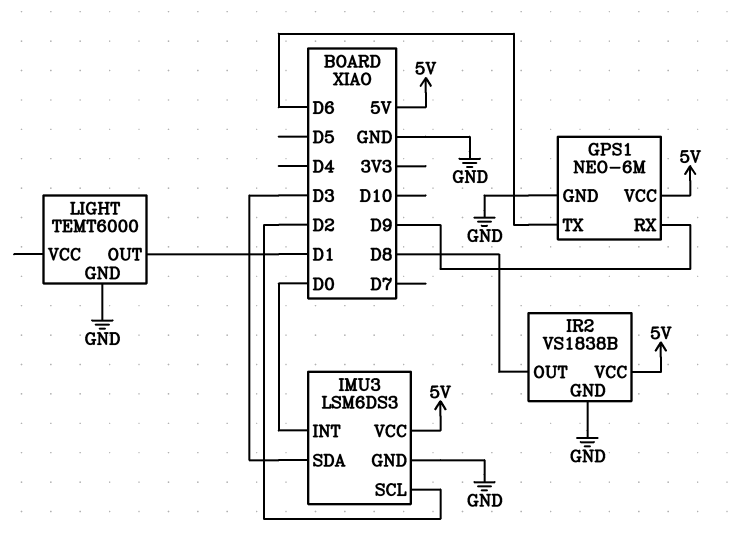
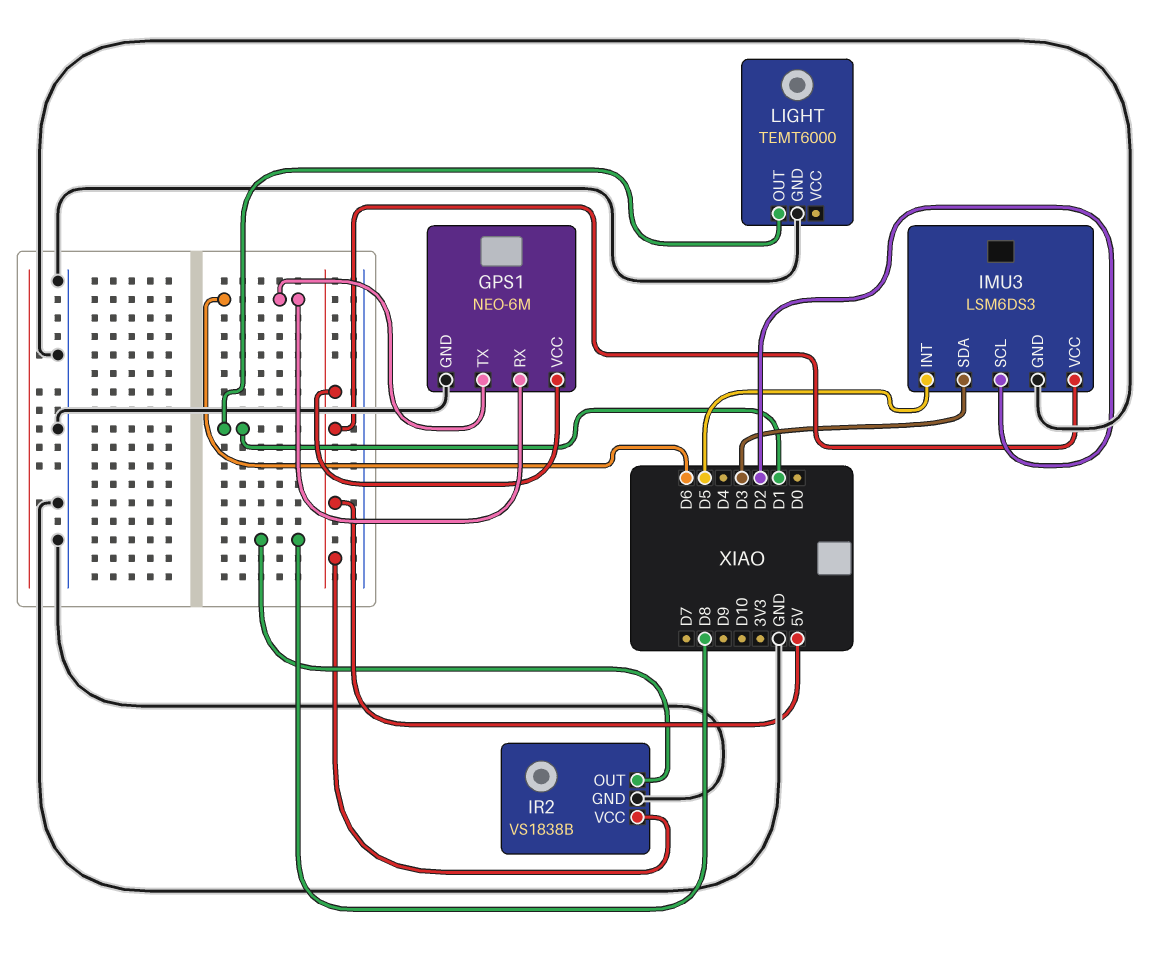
GPS1 pin RX: D9 -> D6
IMU3 pin INT: D0 -> D5

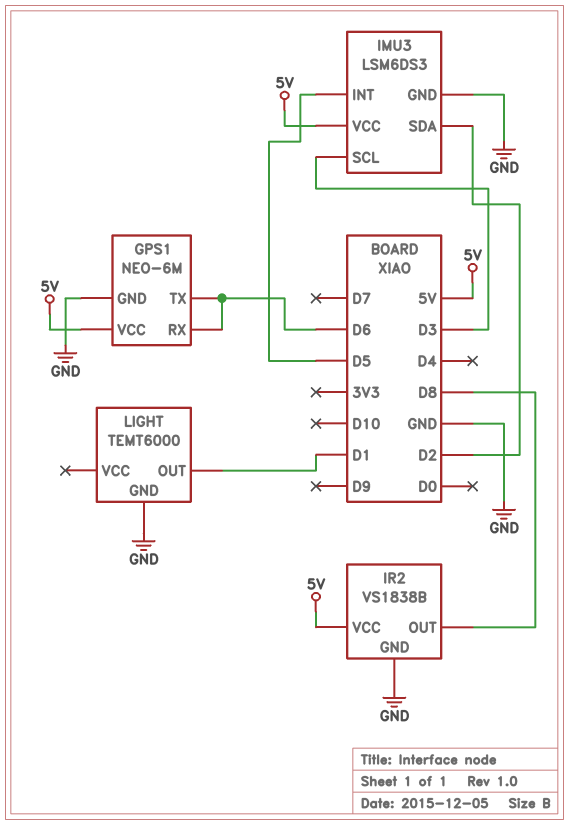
IMU3 pin SCL: D2 -> D3
IMU3 pin SDA: D3 -> D2

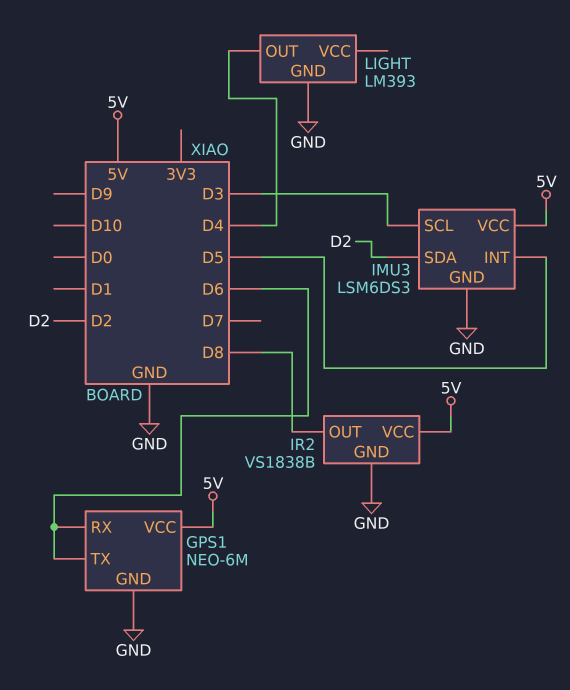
LIGHT: TEMT6000 -> LM393
LIGHT pin OUT: D1 -> D4

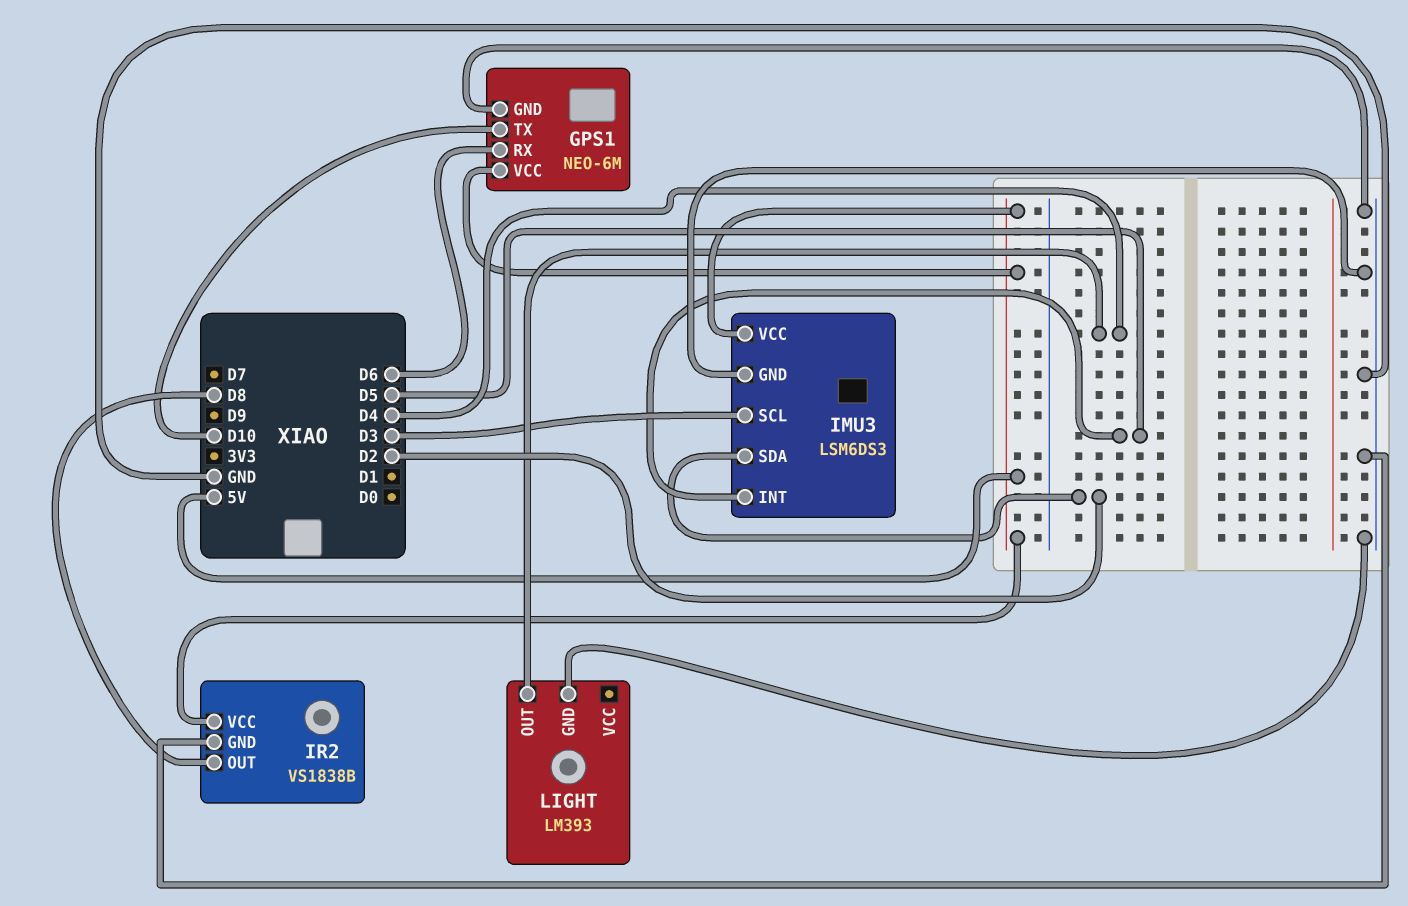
GPS1 pin TX: D6 -> D10

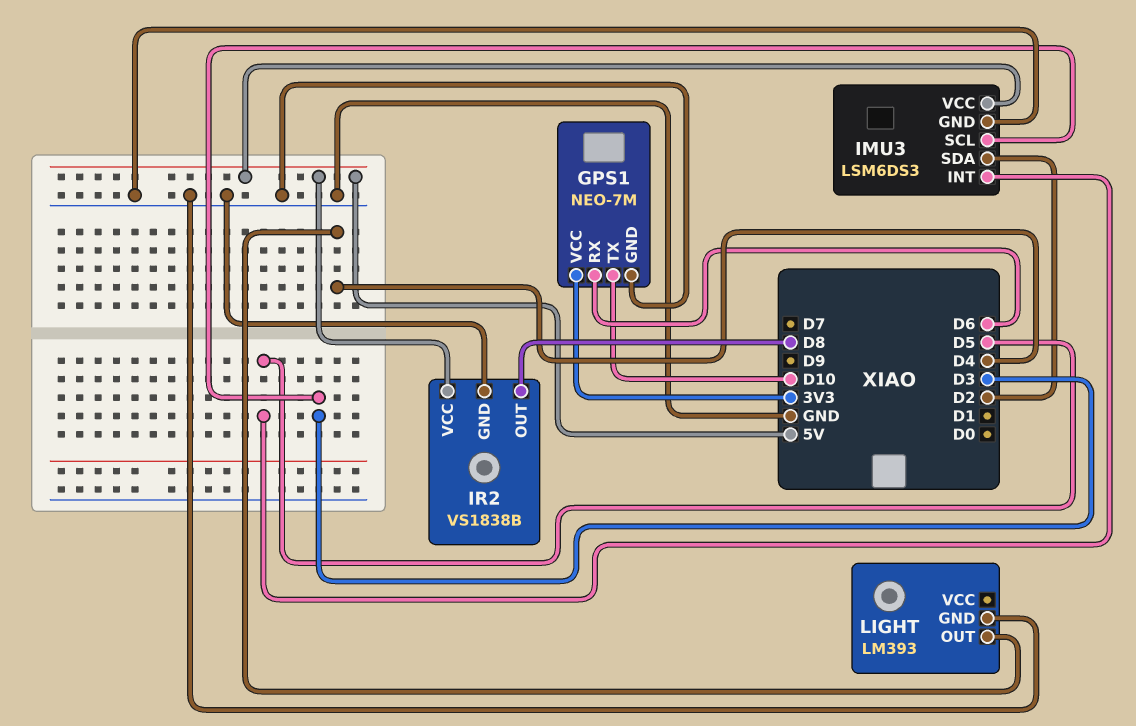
GPS1: NEO-6M -> NEO-7M
GPS1 pin VCC: 5V -> 3V3

